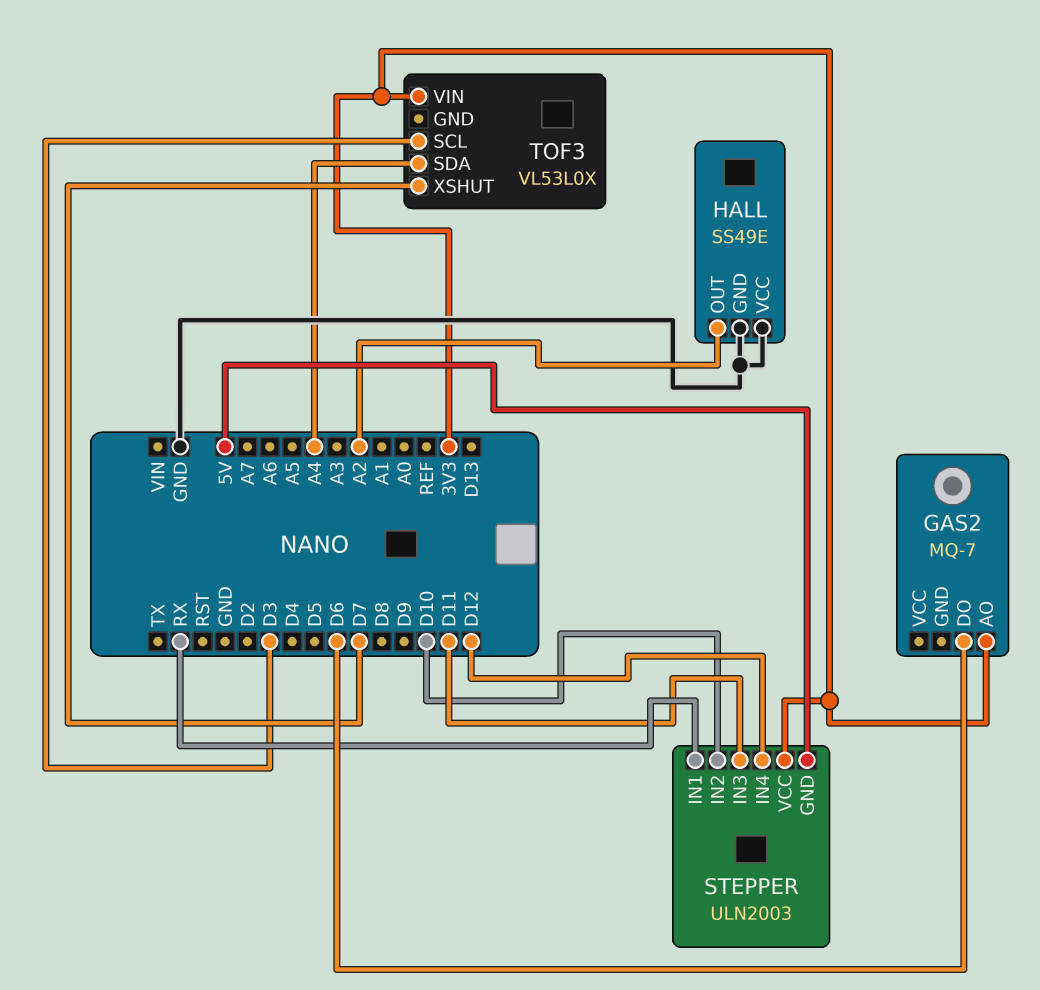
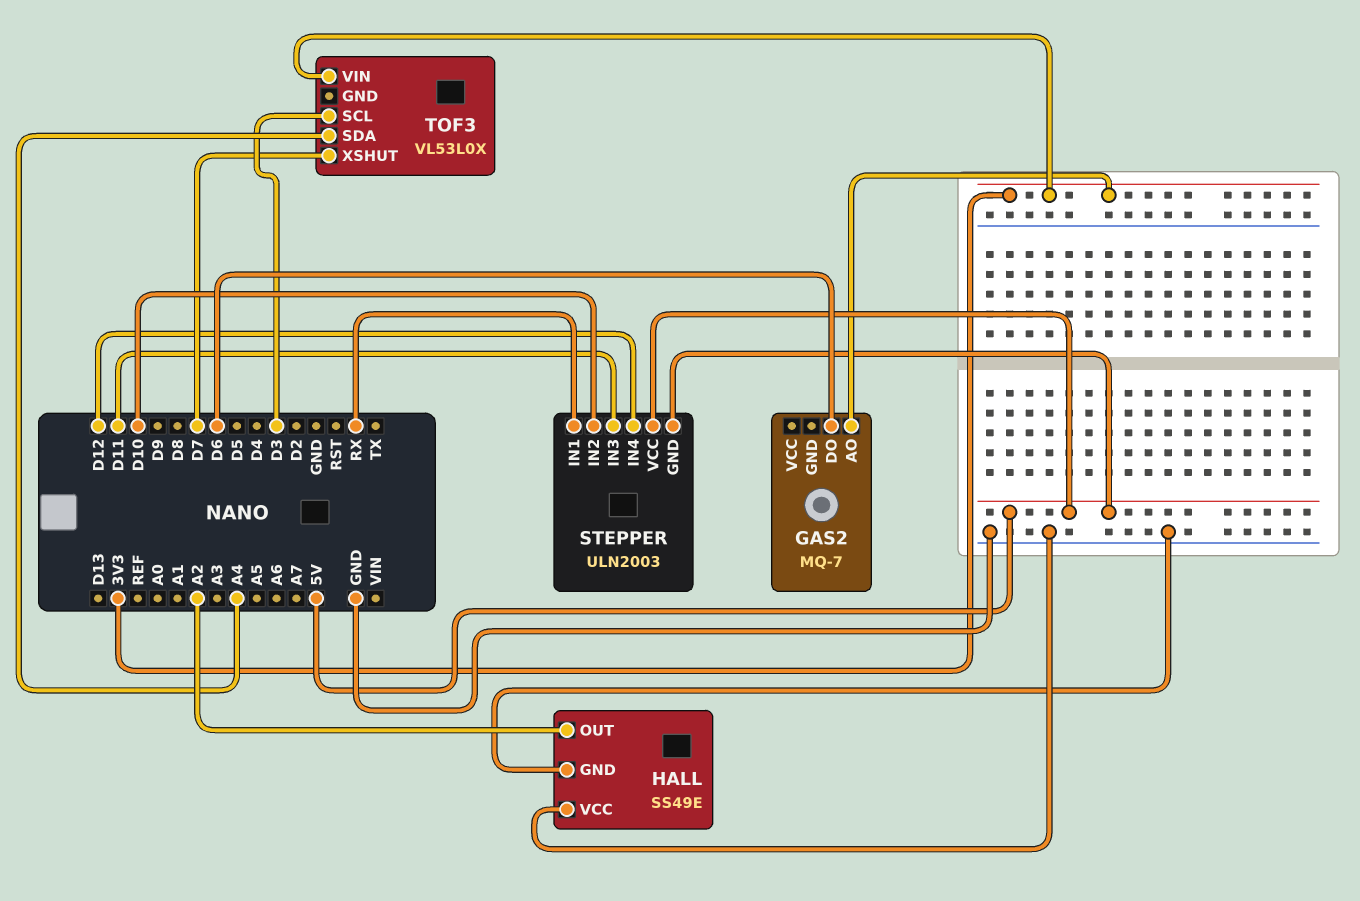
STEPPER pin VCC: 3V3 -> 5V

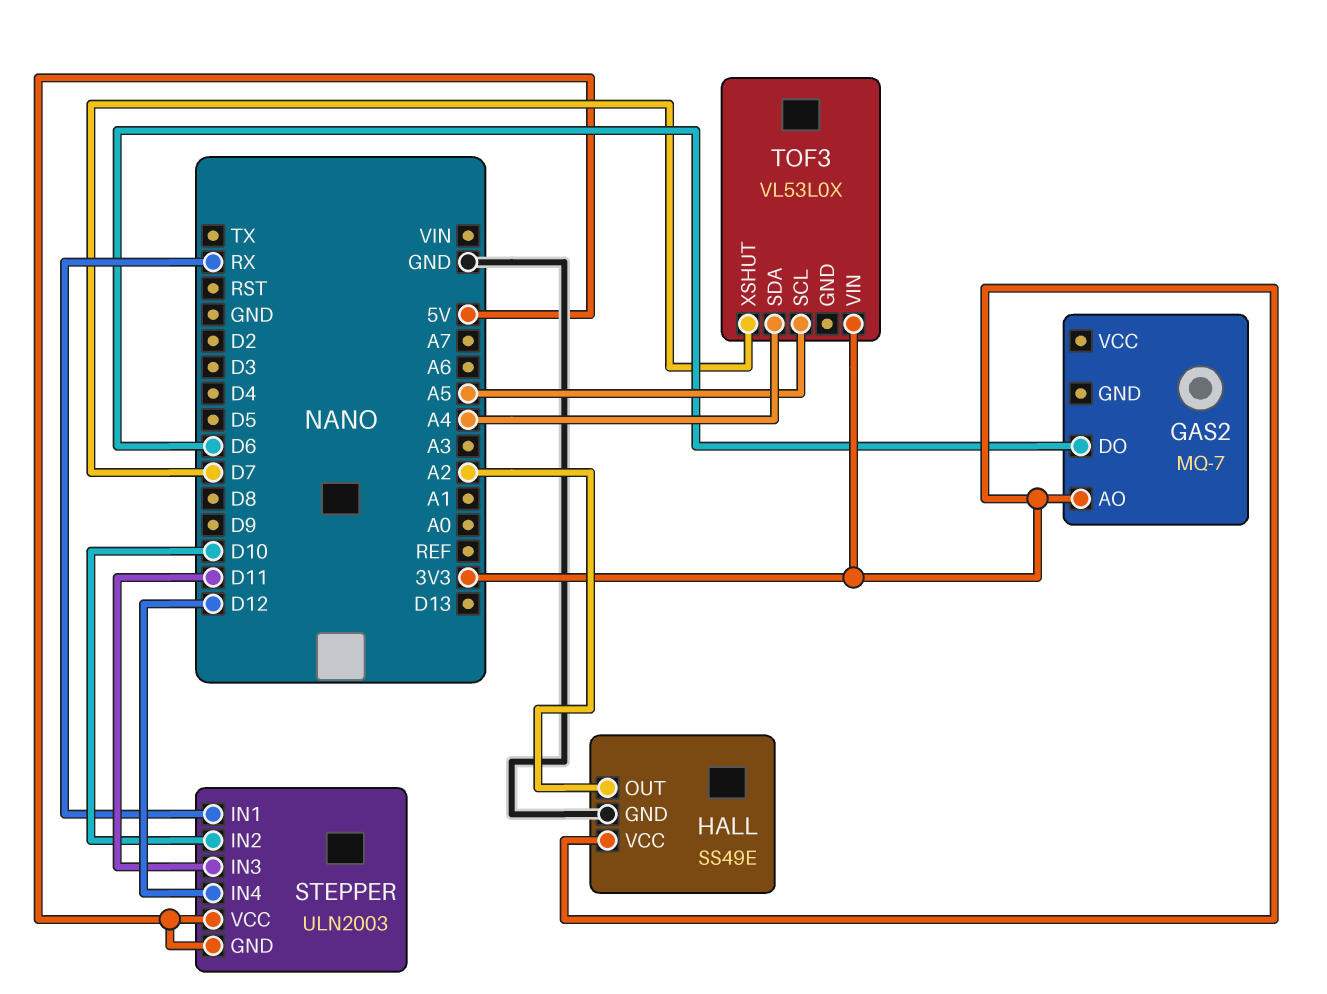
HALL pin VCC: GND -> 3V3
TOF3 pin SCL: D3 -> A5

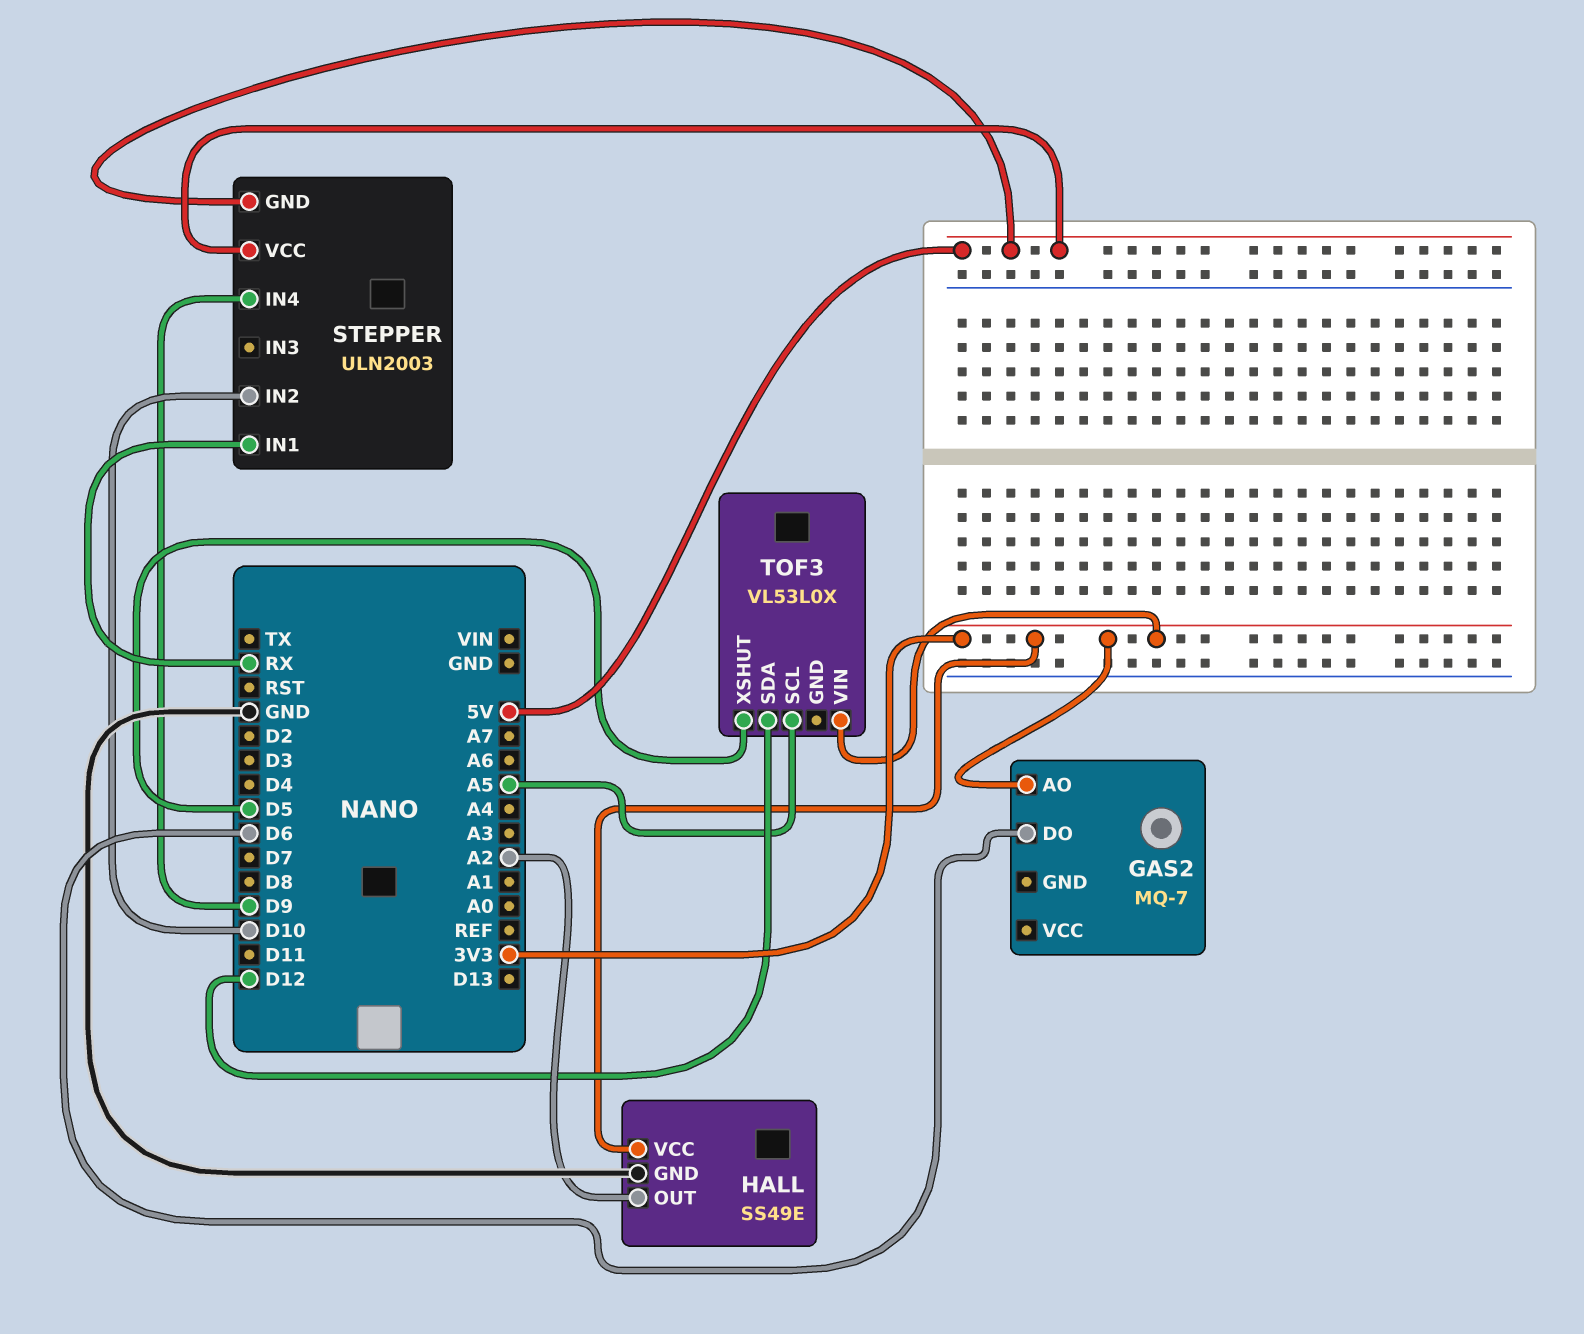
STEPPER pin IN3: D11 -> none
STEPPER pin IN4: D12 -> D9
TOF3 pin SDA: A4 -> D12
TOF3 pin XSHUT: D7 -> D5

